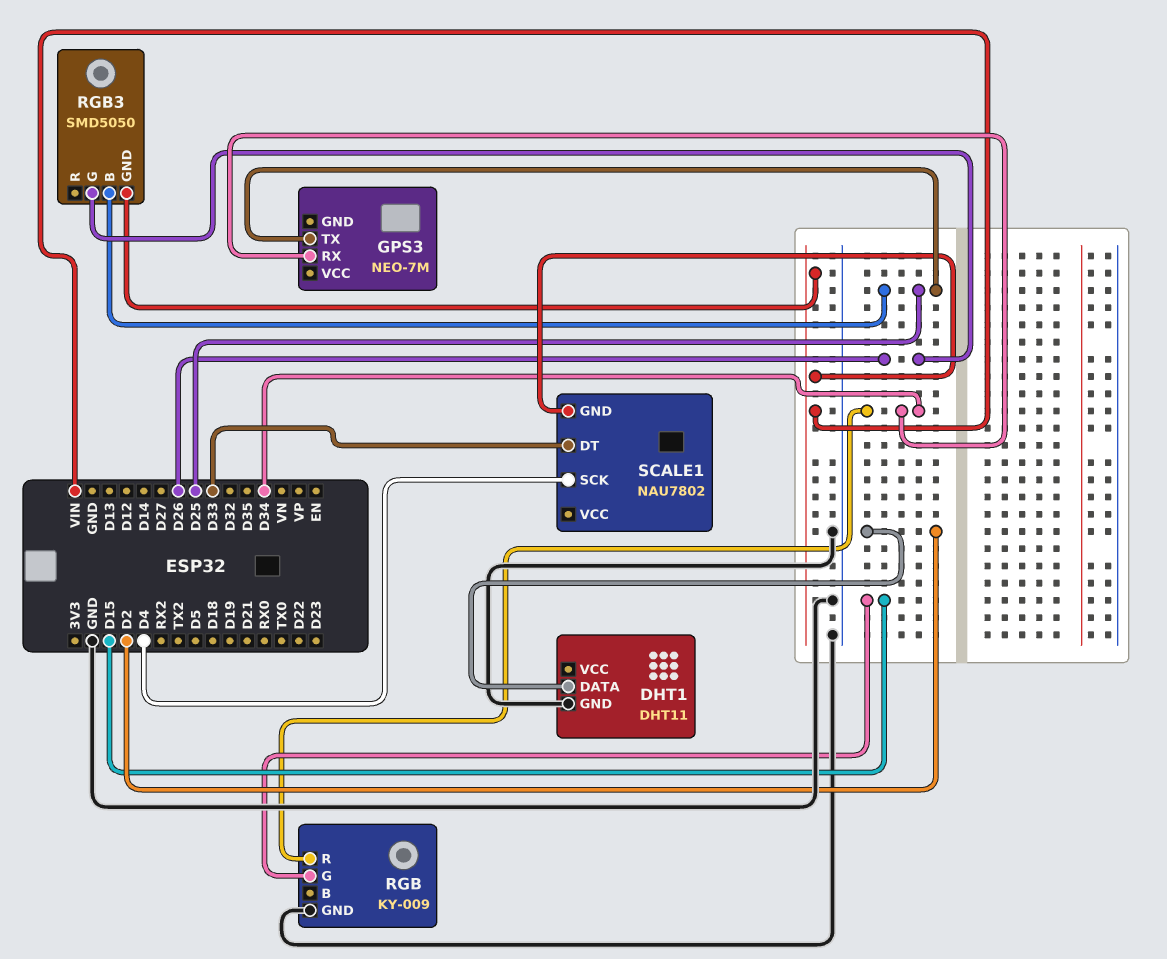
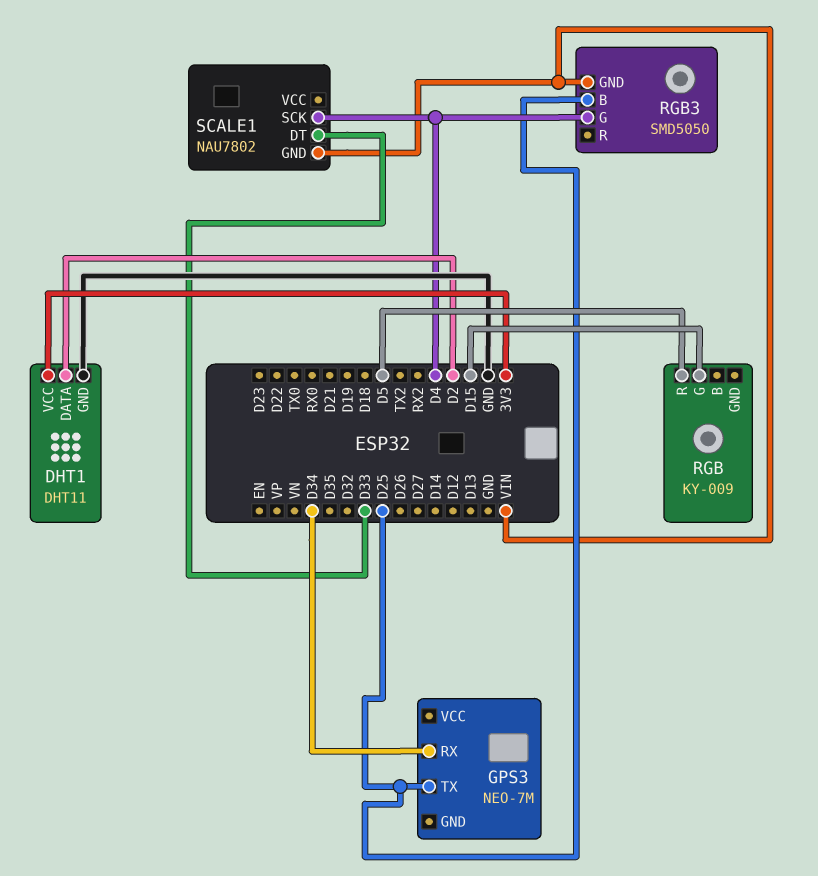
DHT1 pin VCC: none -> 3V3
RGB pin GND: GND -> none
RGB pin R: D34 -> D5
RGB3 pin G: D26 -> D4

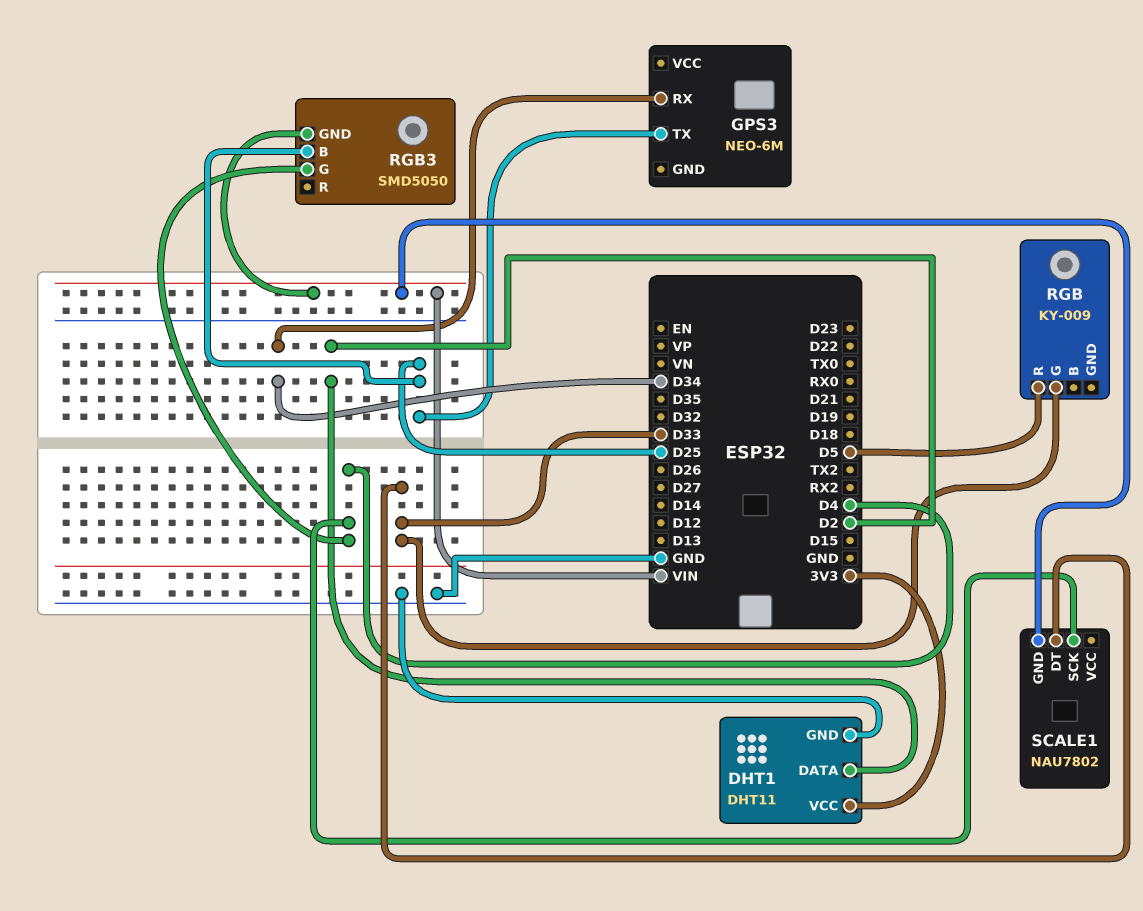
GPS3: NEO-7M -> NEO-6M
RGB pin G: D15 -> D33

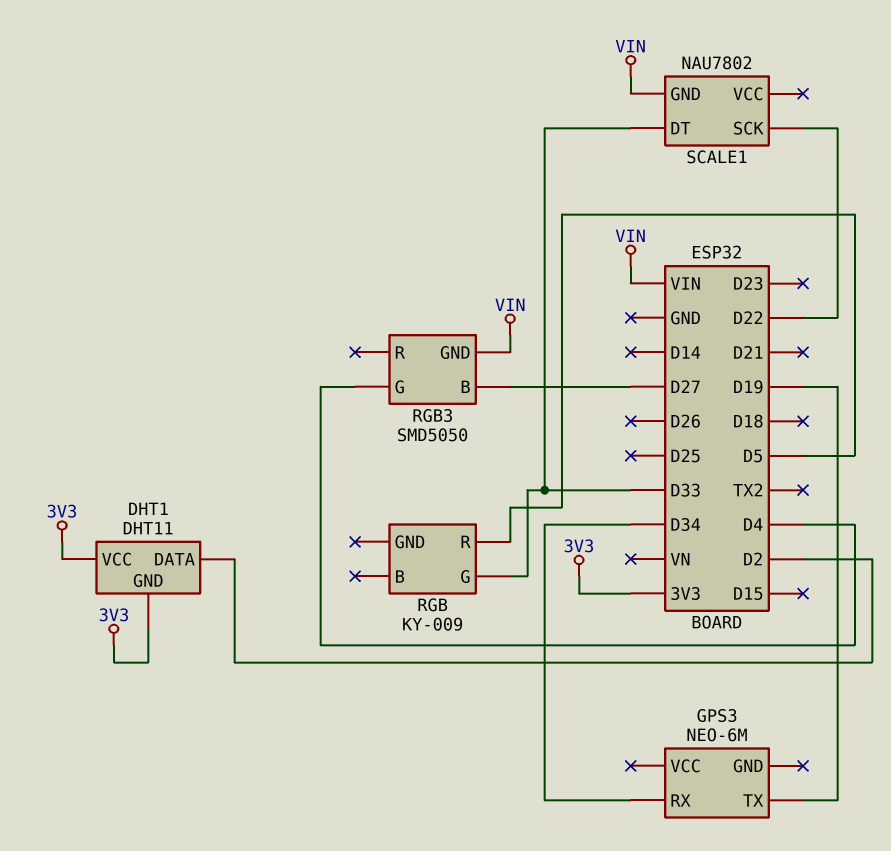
DHT1 pin GND: GND -> 3V3
GPS3 pin TX: D25 -> D19
RGB3 pin B: D25 -> D27
SCALE1 pin SCK: D4 -> D22

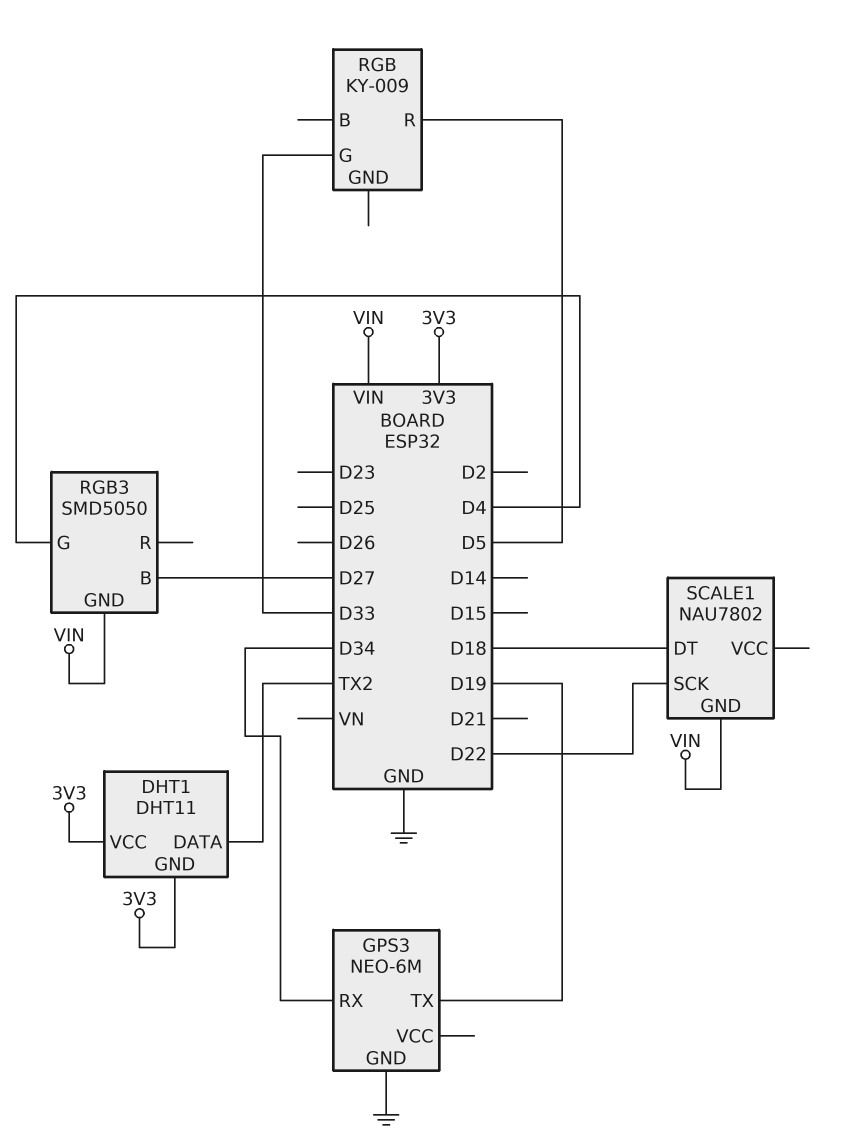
DHT1 pin DATA: D2 -> TX2
GPS3 pin GND: none -> GND
SCALE1 pin DT: D33 -> D18

